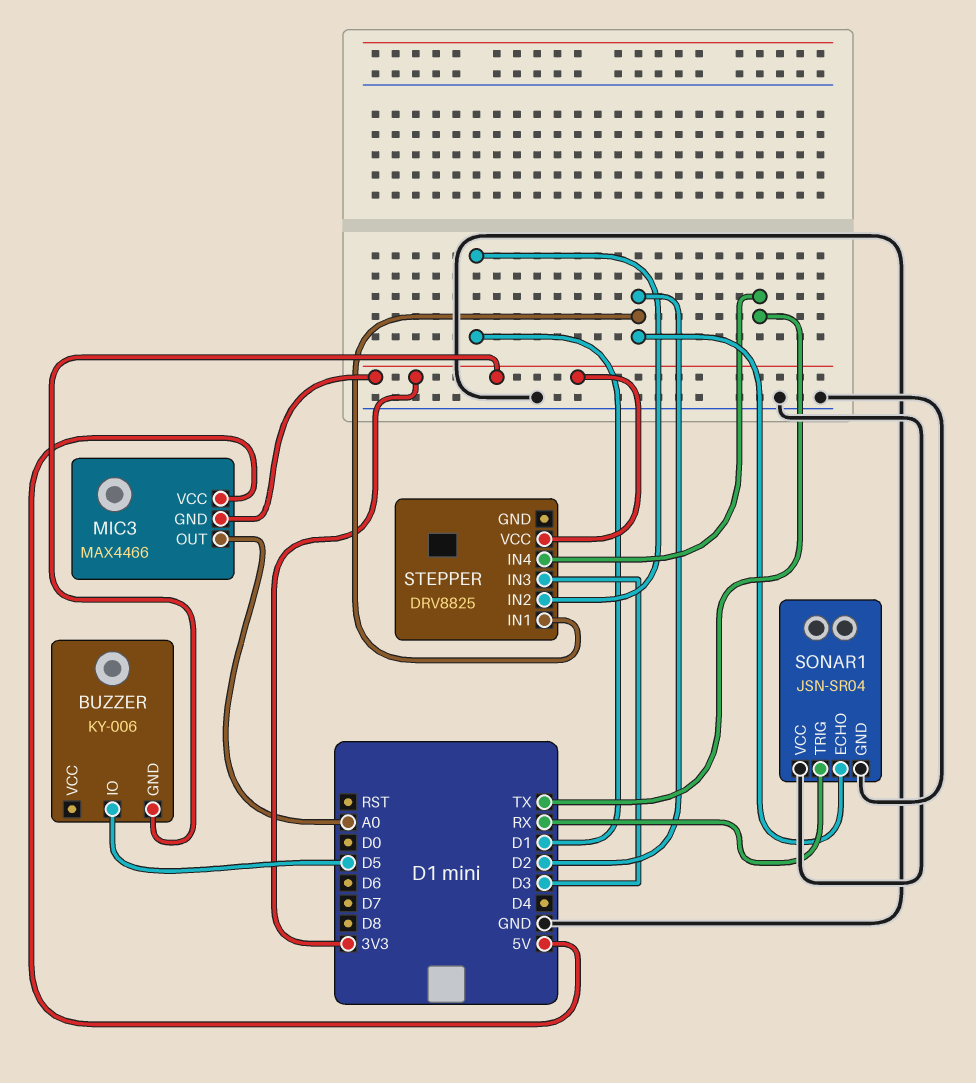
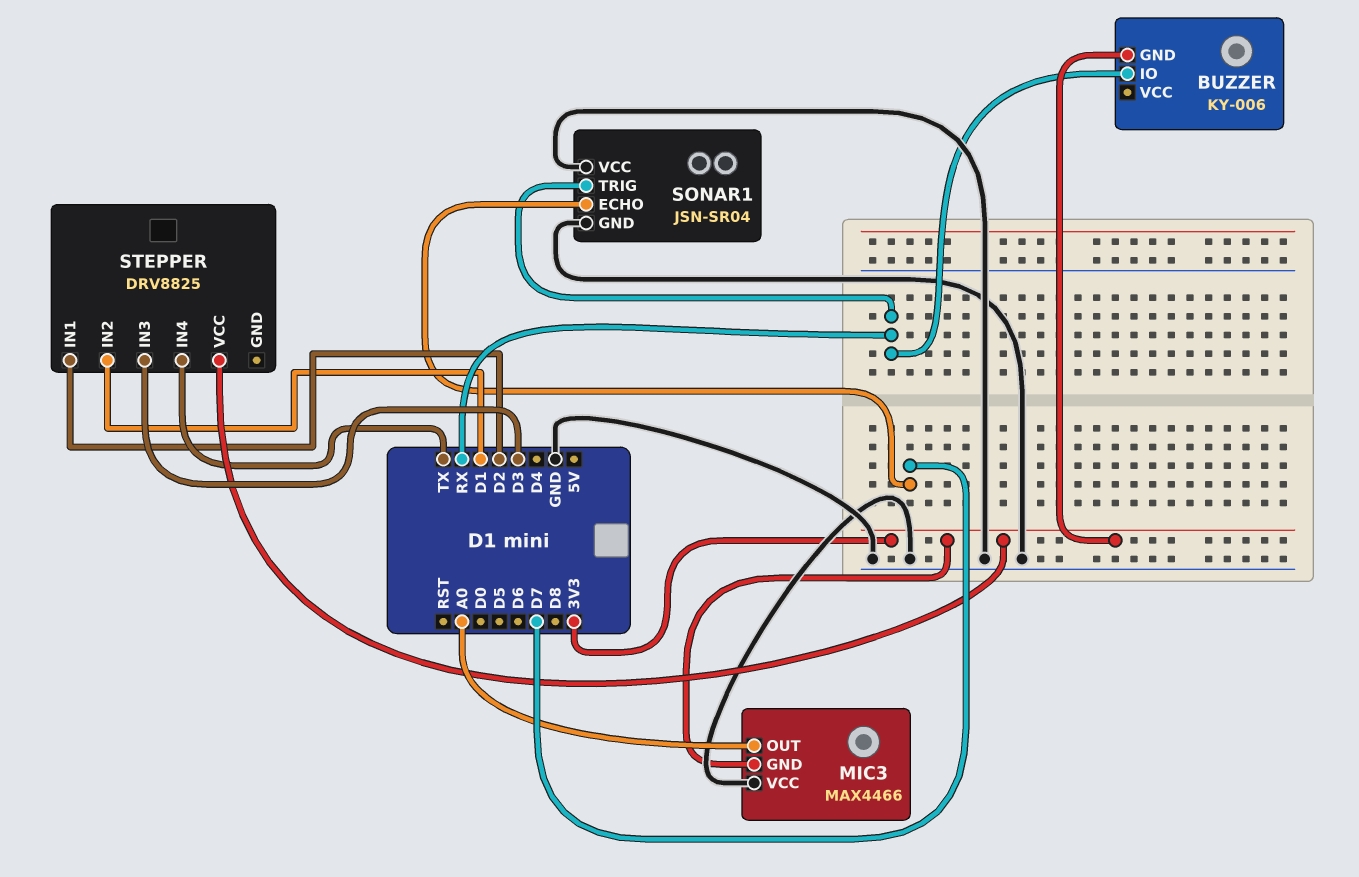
BUZZER pin IO: D5 -> RX
MIC3 pin VCC: 5V -> GND
SONAR1 pin ECHO: D2 -> D7

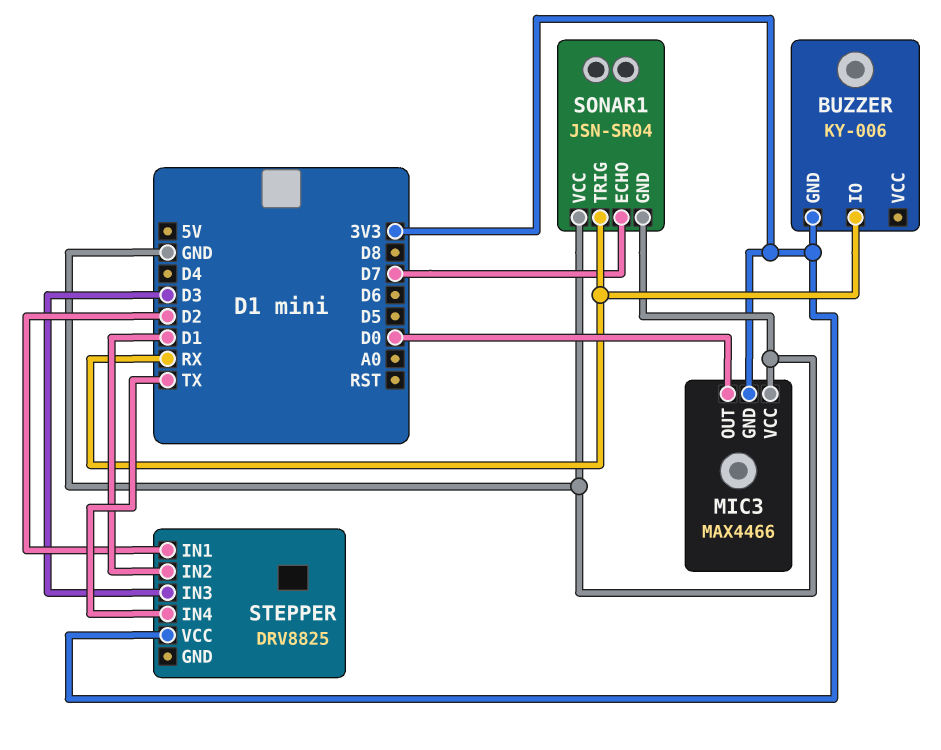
MIC3 pin OUT: A0 -> D0

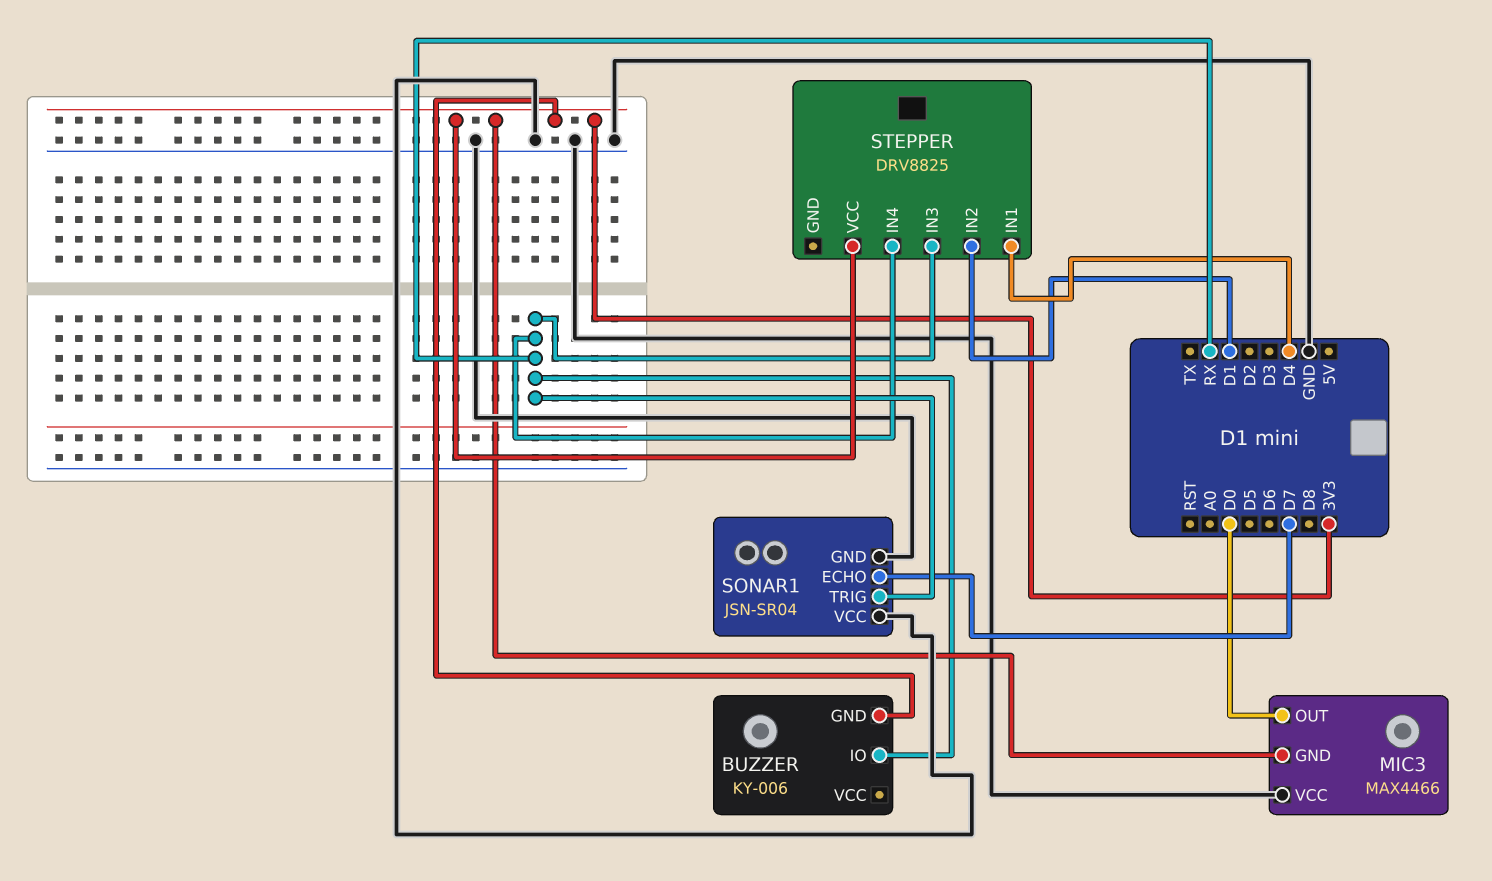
STEPPER pin IN1: D2 -> D4
STEPPER pin IN3: D3 -> RX
STEPPER pin IN4: TX -> RX

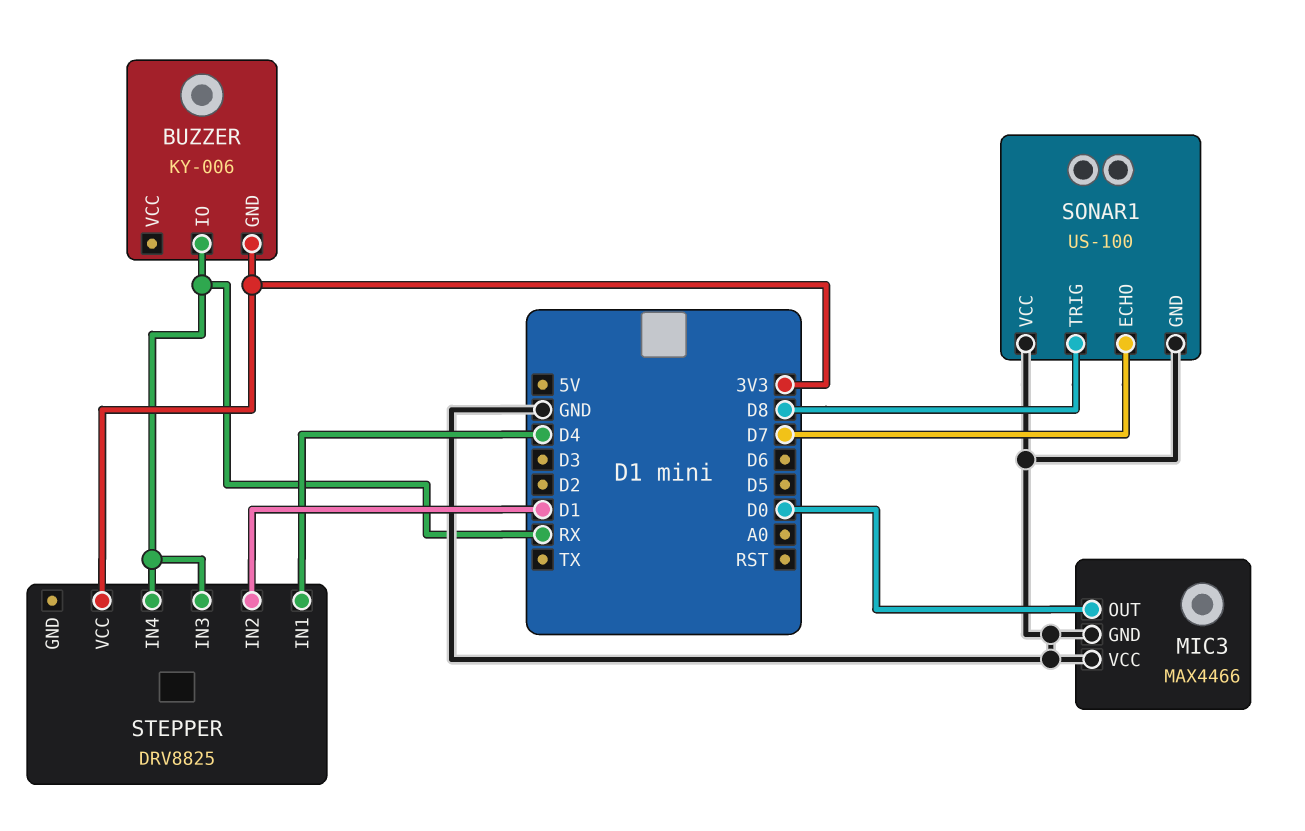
MIC3 pin GND: 3V3 -> GND
SONAR1: JSN-SR04 -> US-100
SONAR1 pin TRIG: RX -> D8

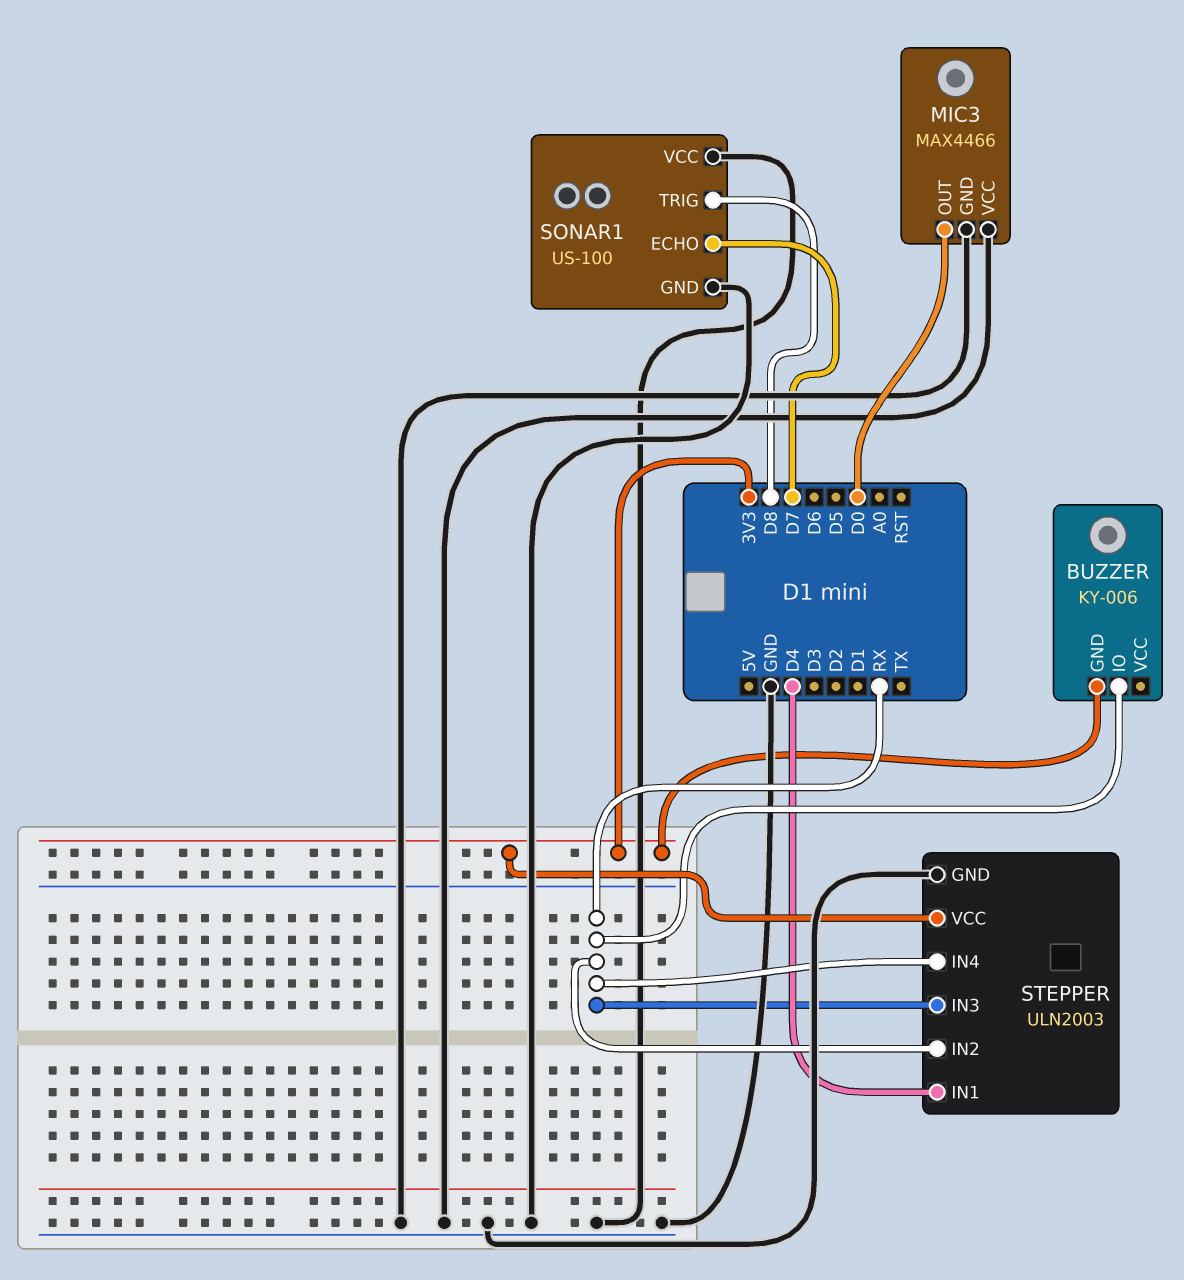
STEPPER: DRV8825 -> ULN2003
STEPPER pin GND: none -> GND
STEPPER pin IN2: D1 -> RX

